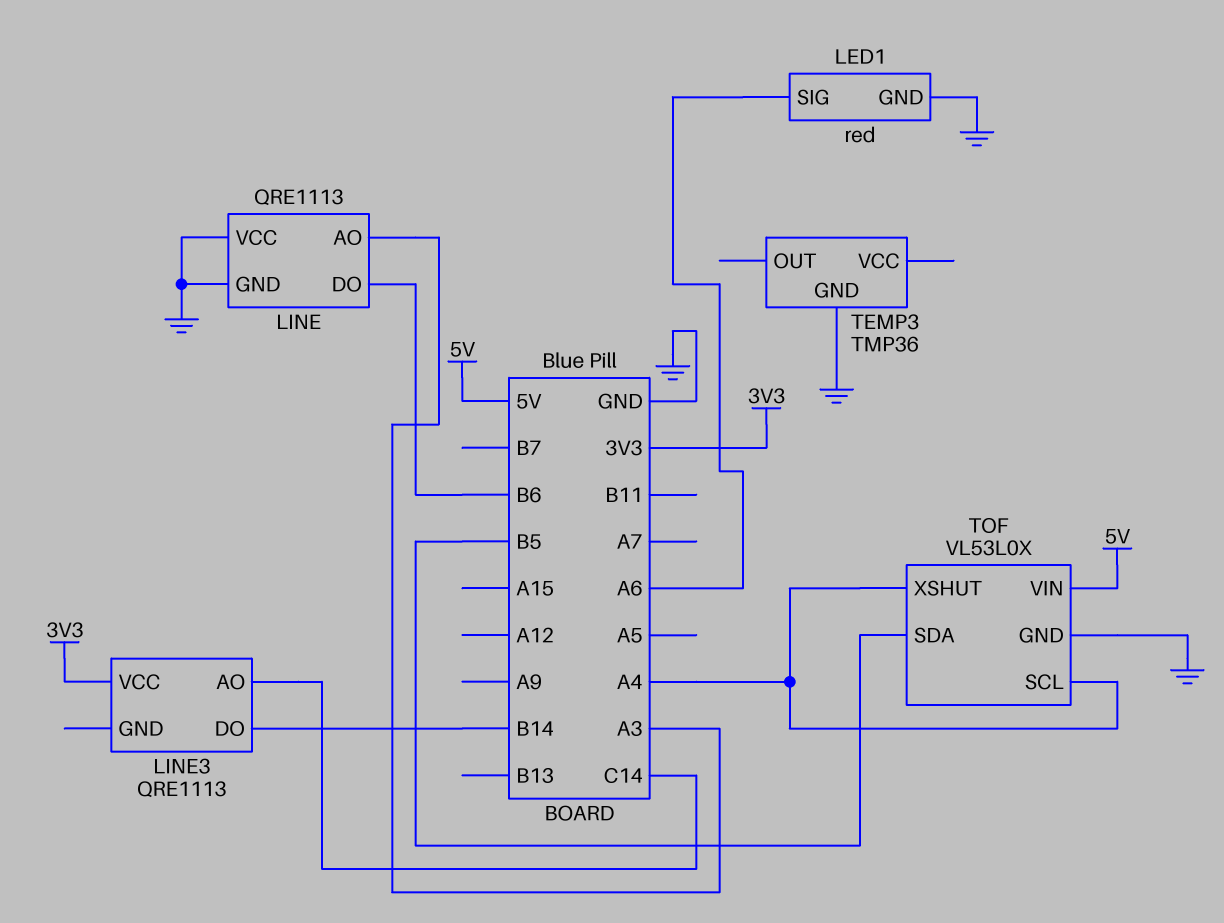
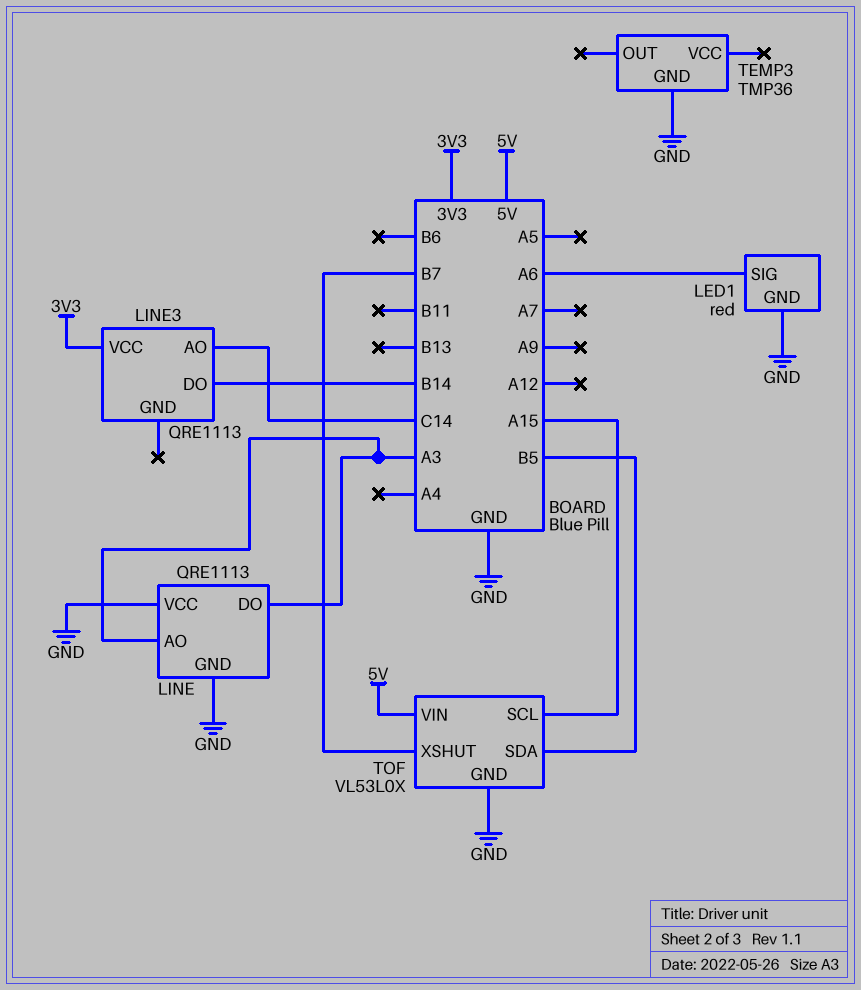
LINE pin DO: B6 -> A3
TOF pin SCL: A4 -> A15
TOF pin XSHUT: A4 -> B7

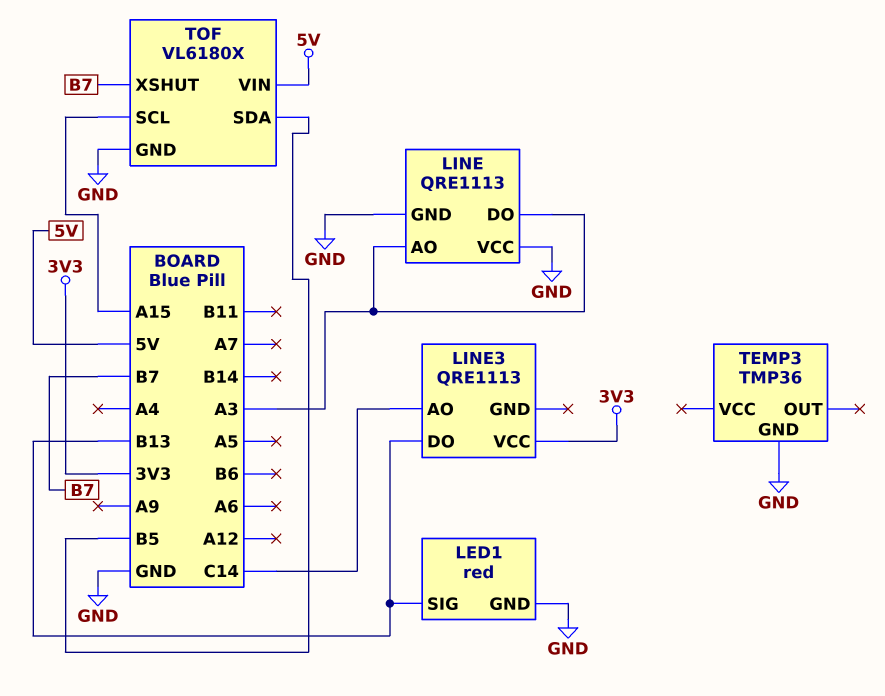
LED1 pin SIG: A6 -> B13
LINE3 pin DO: B14 -> B13
TOF: VL53L0X -> VL6180X

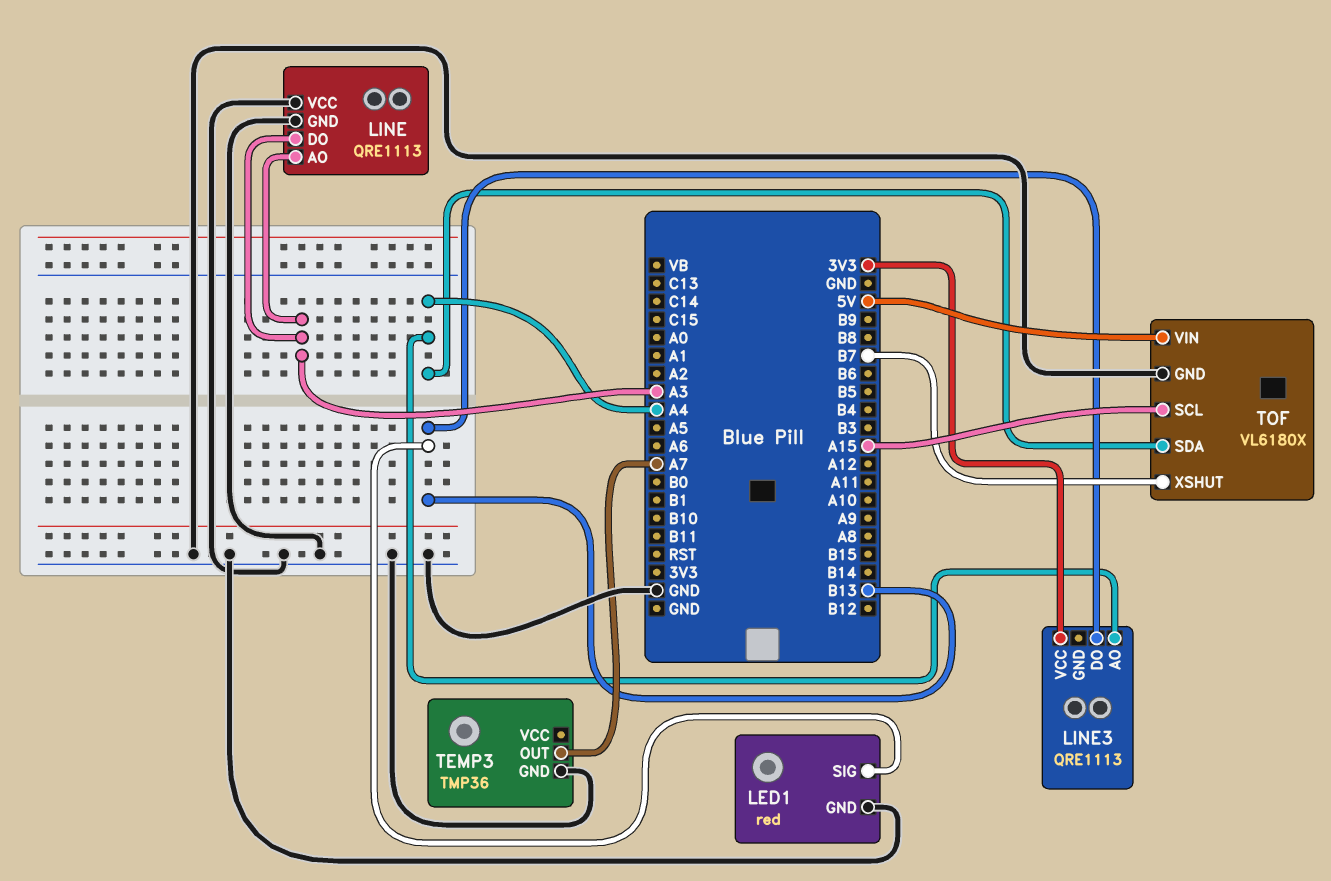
LINE3 pin AO: C14 -> A4
TEMP3 pin OUT: none -> A7
TOF pin SDA: B5 -> A4

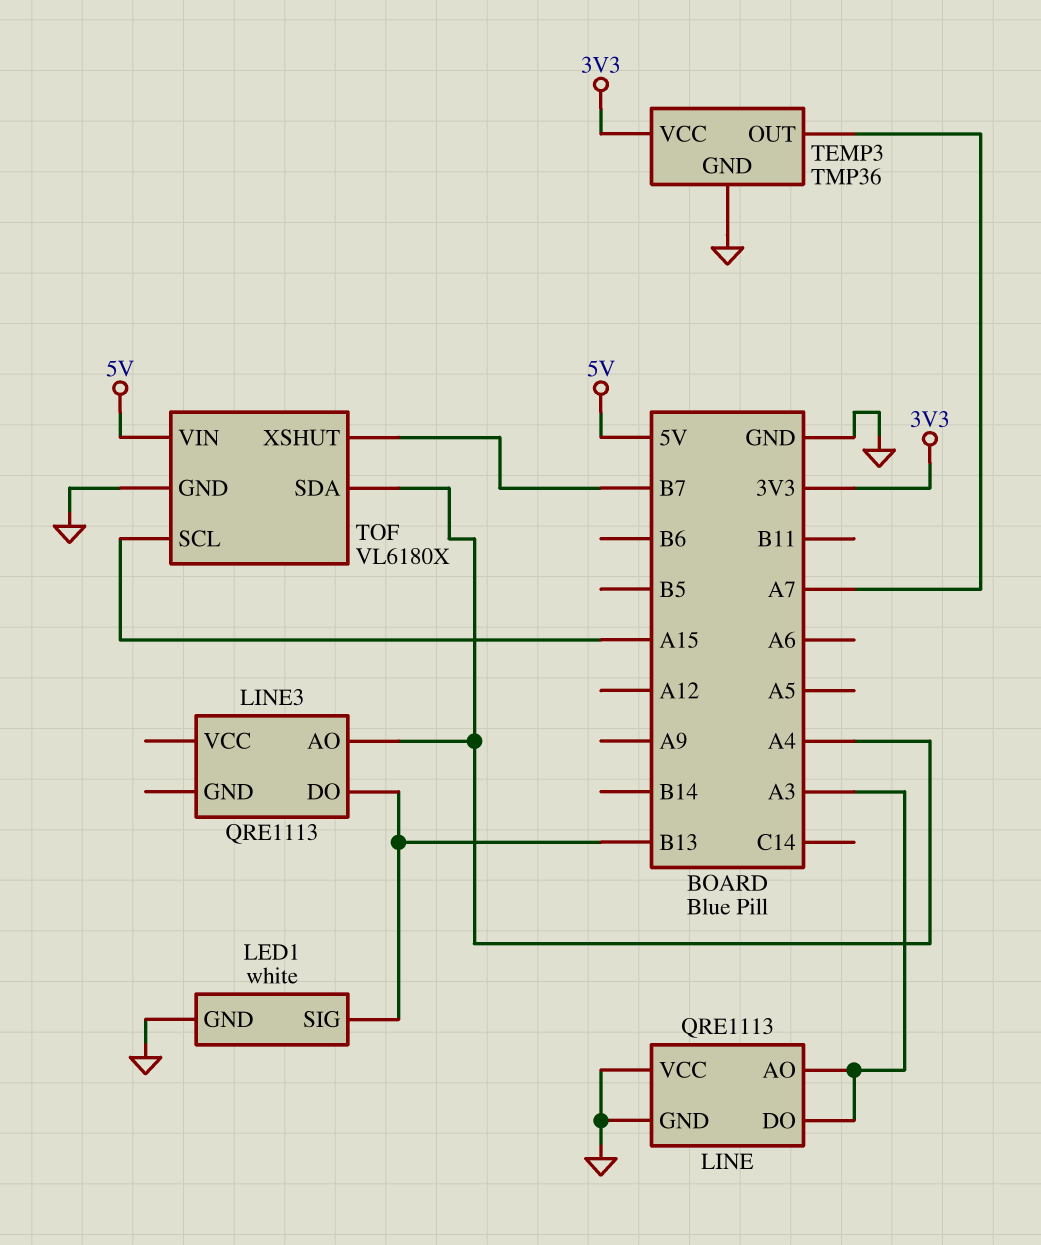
LED1: red -> white
LINE3 pin VCC: 3V3 -> none
TEMP3 pin VCC: none -> 3V3

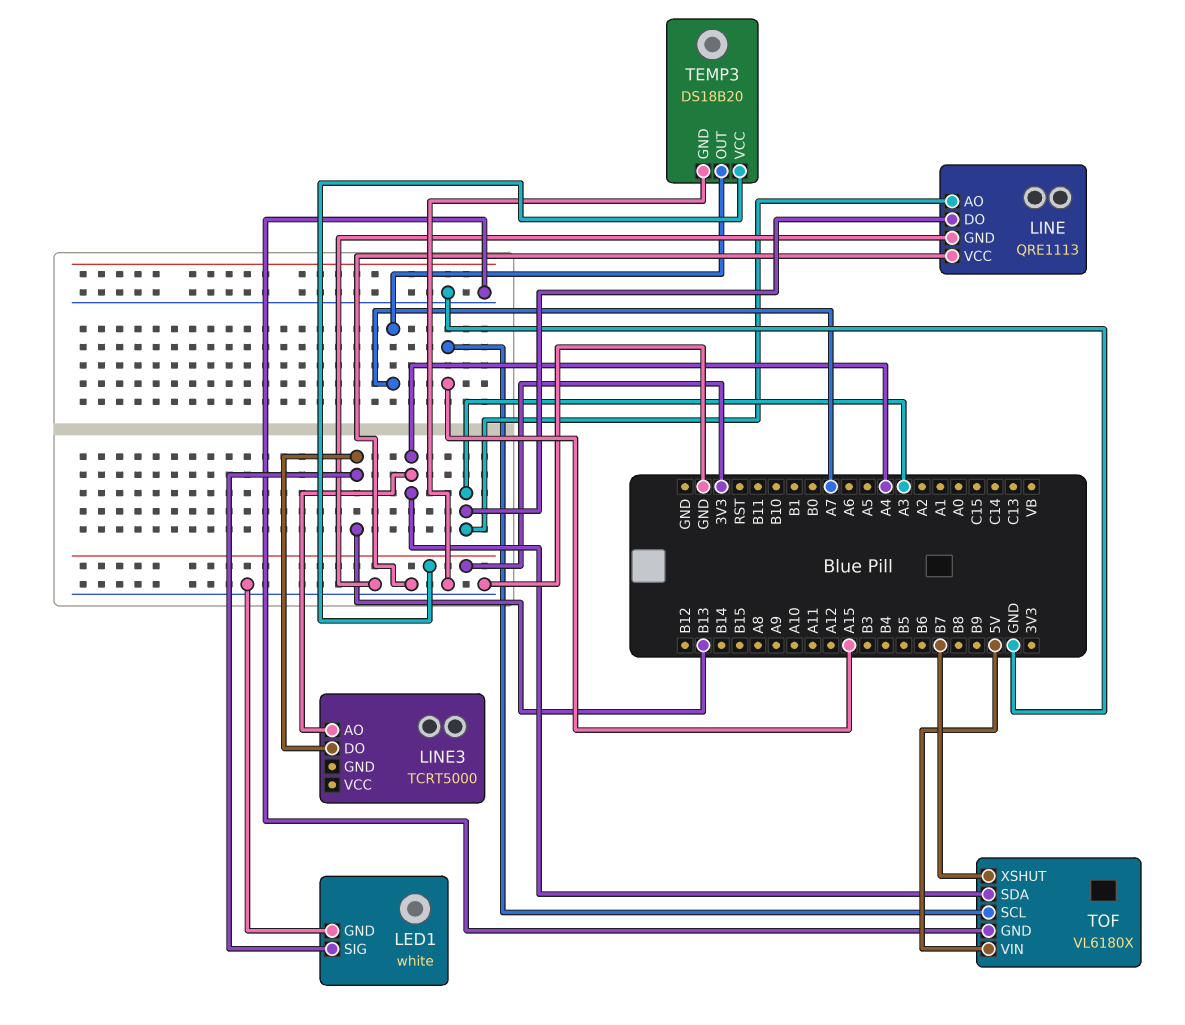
LINE3: QRE1113 -> TCRT5000
TEMP3: TMP36 -> DS18B20

